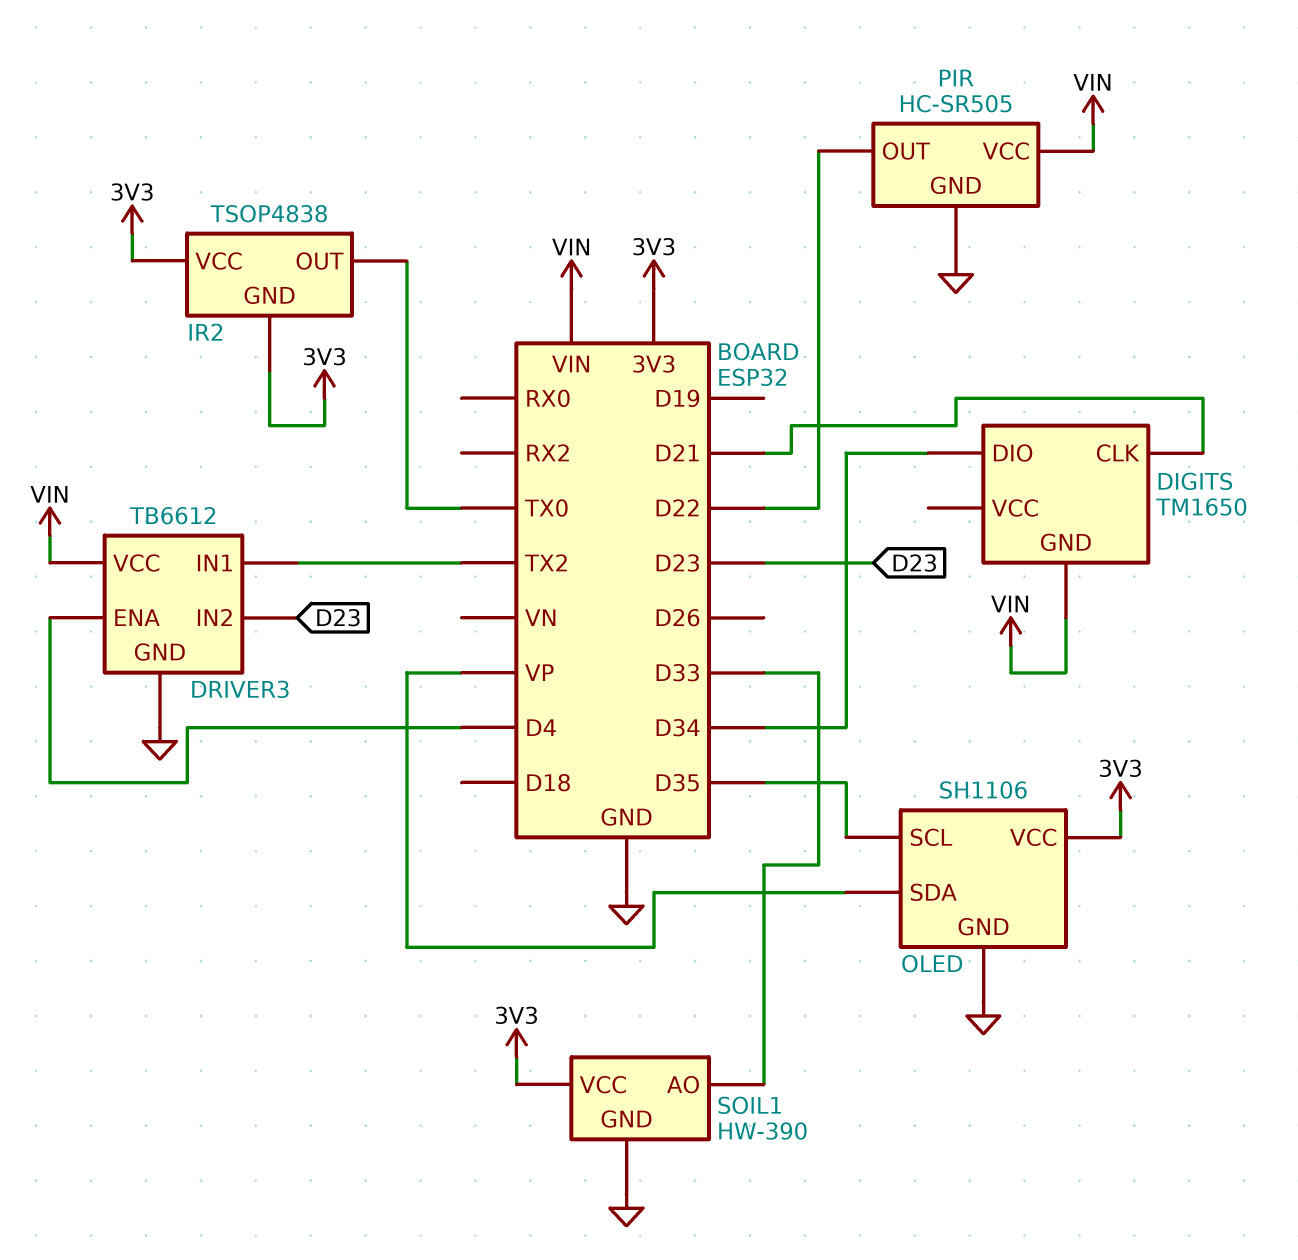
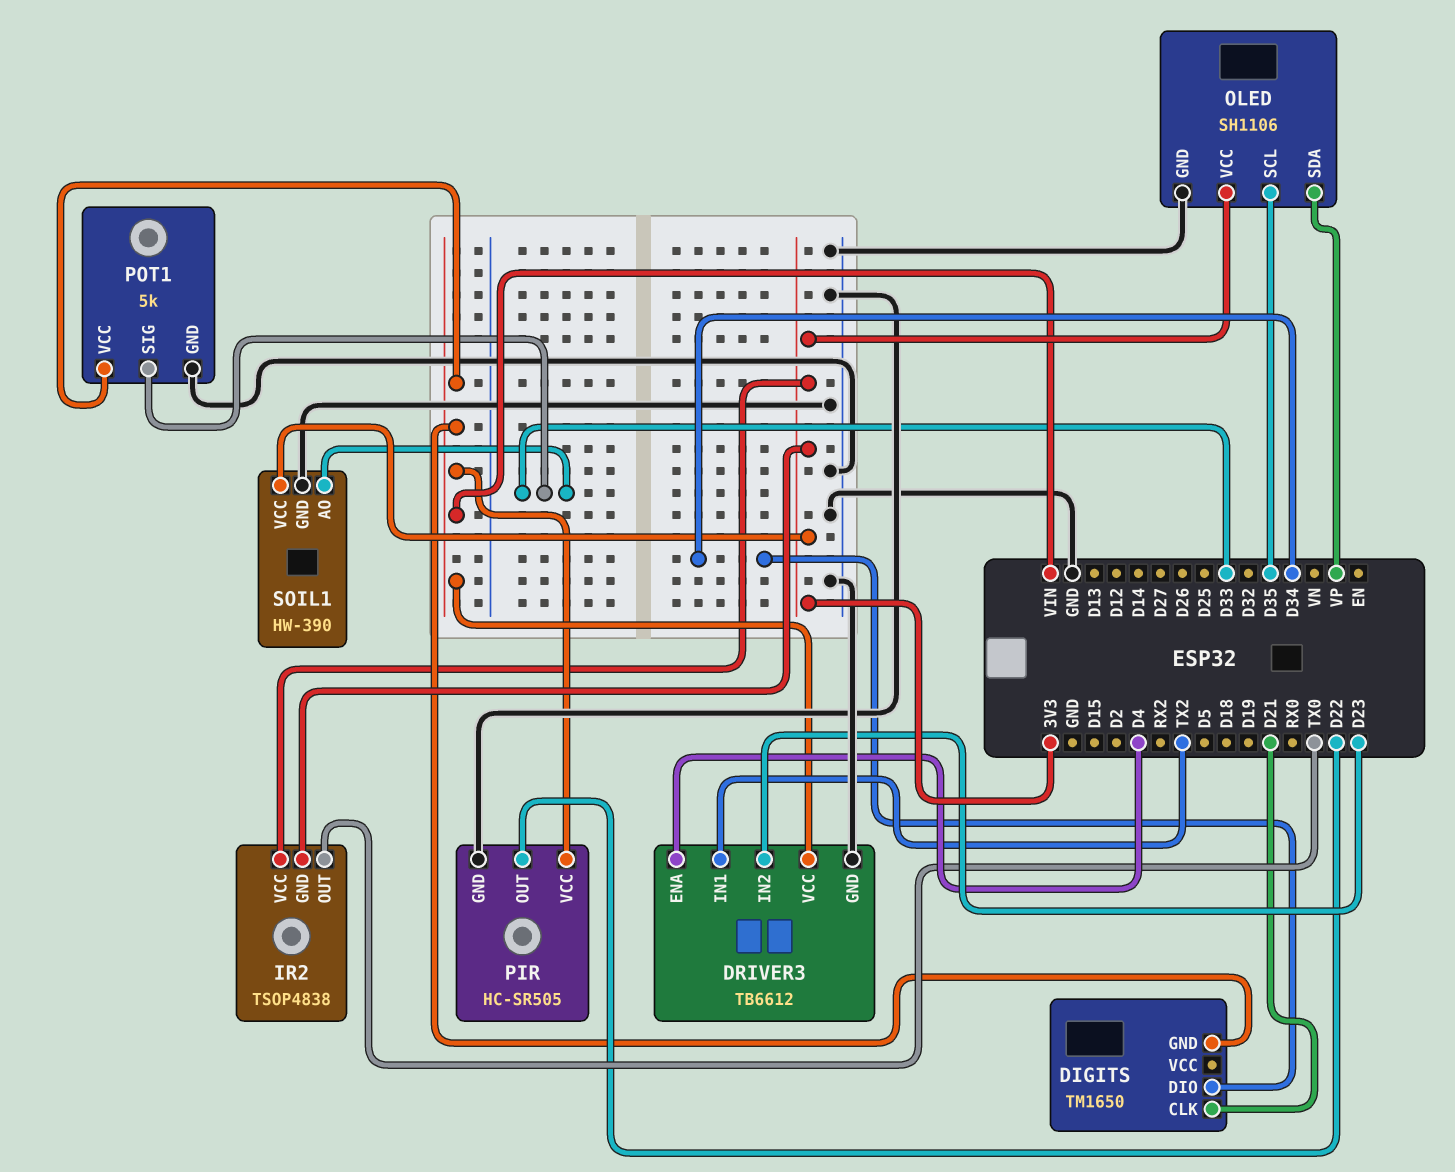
POT1: none -> 5k
POT1 pin GND: none -> GND
POT1 pin SIG: none -> D33
POT1 pin VCC: none -> VIN

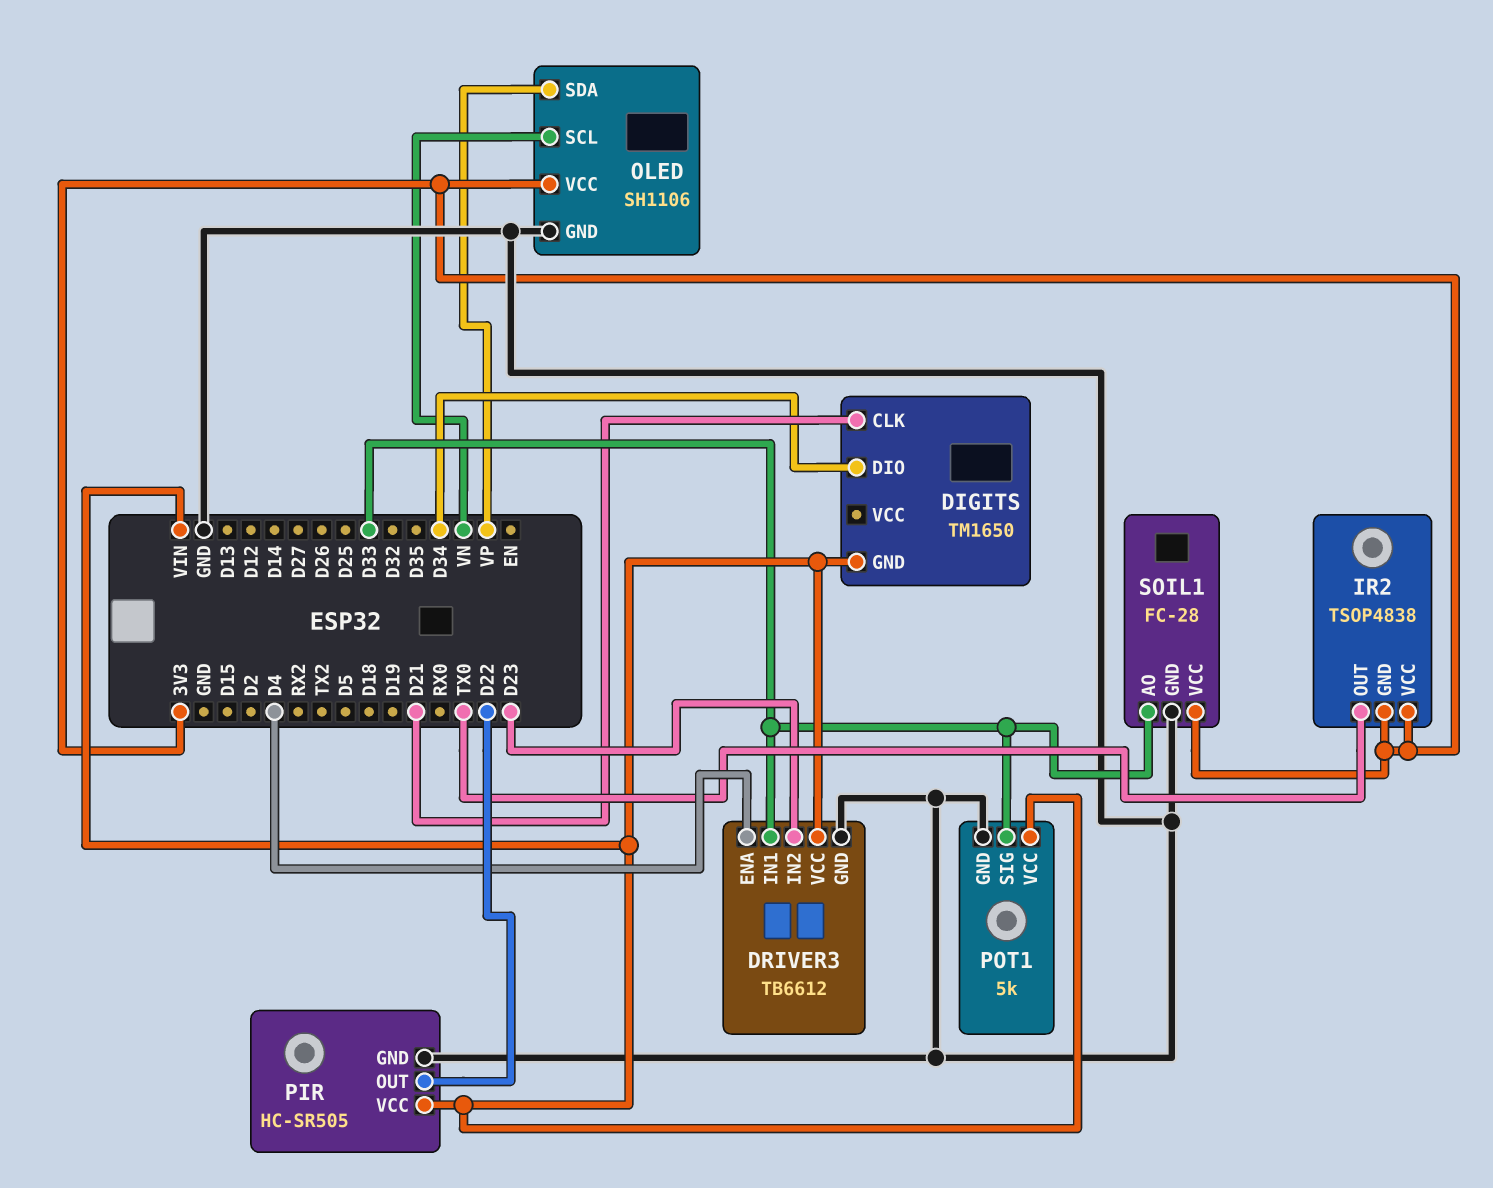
DRIVER3 pin IN1: TX2 -> D33
OLED pin SCL: D35 -> VN
SOIL1: HW-390 -> FC-28

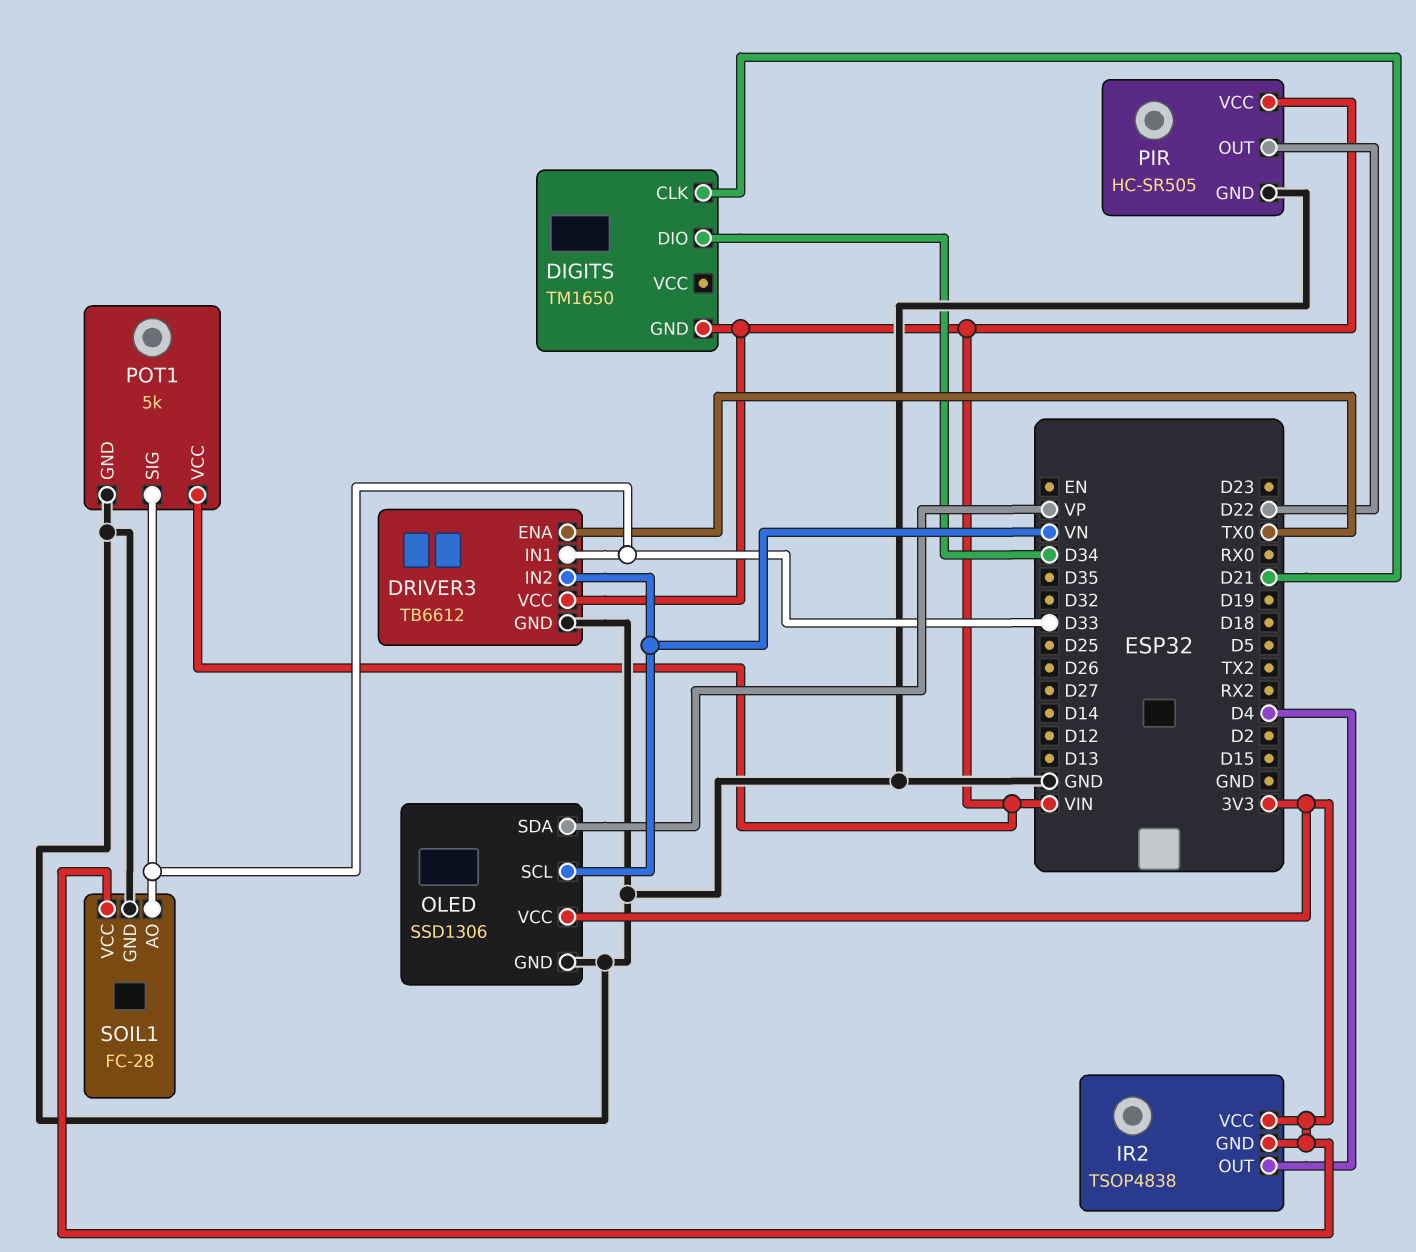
DRIVER3 pin ENA: D4 -> TX0
DRIVER3 pin IN2: D23 -> VN
IR2 pin OUT: TX0 -> D4
OLED: SH1106 -> SSD1306

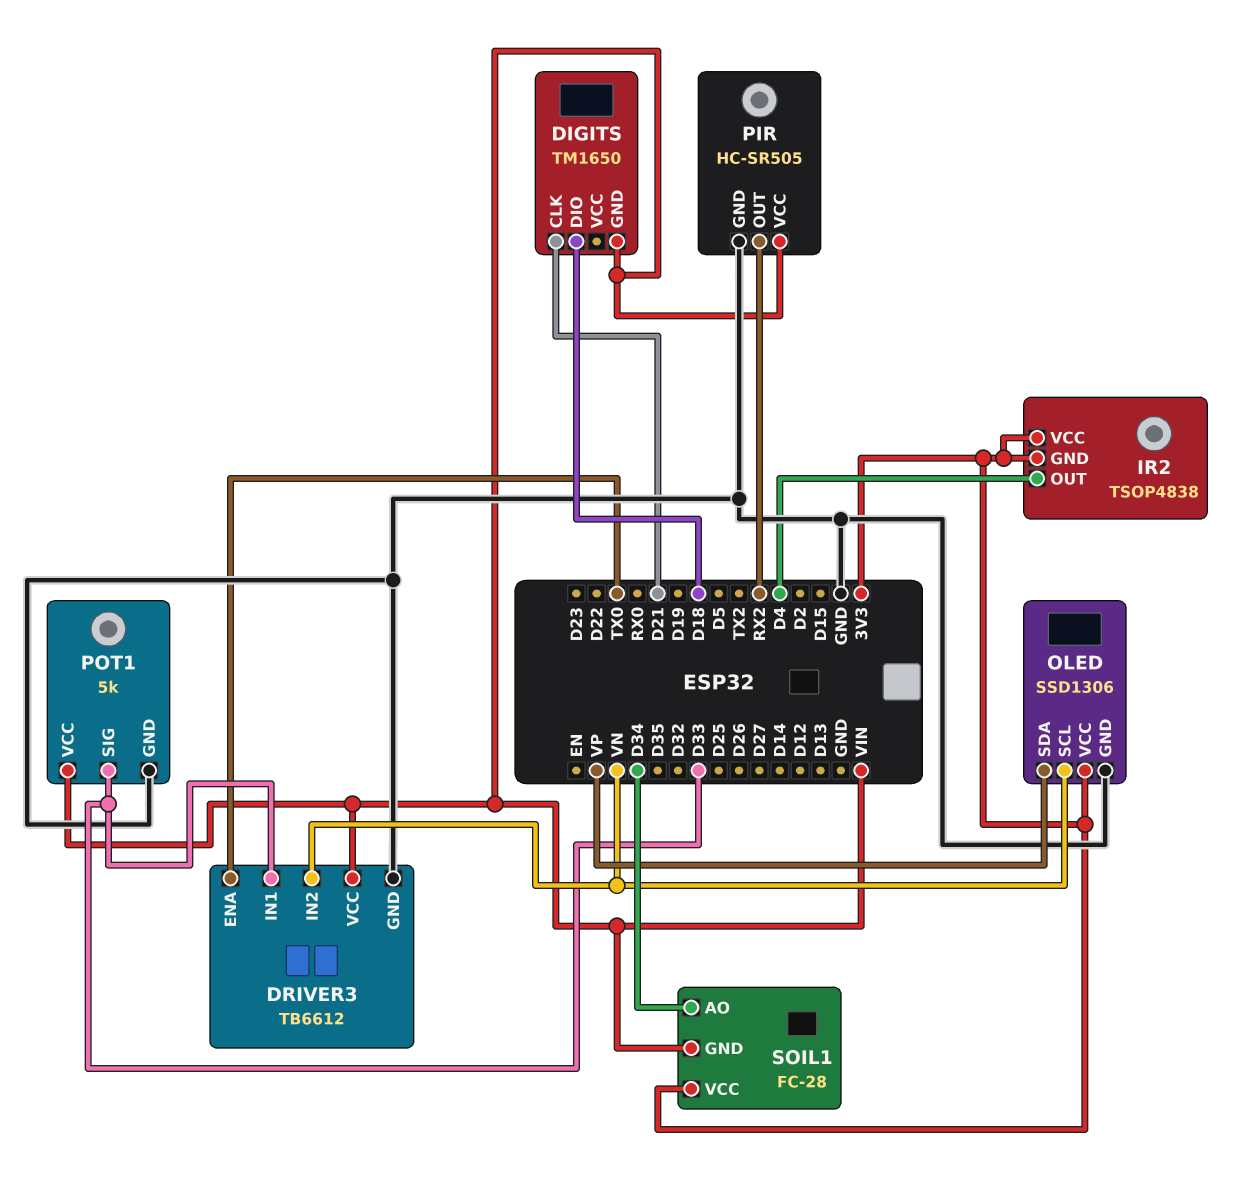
DIGITS pin DIO: D34 -> D18
PIR pin OUT: D22 -> RX2
SOIL1 pin AO: D33 -> D34
SOIL1 pin GND: GND -> VIN

